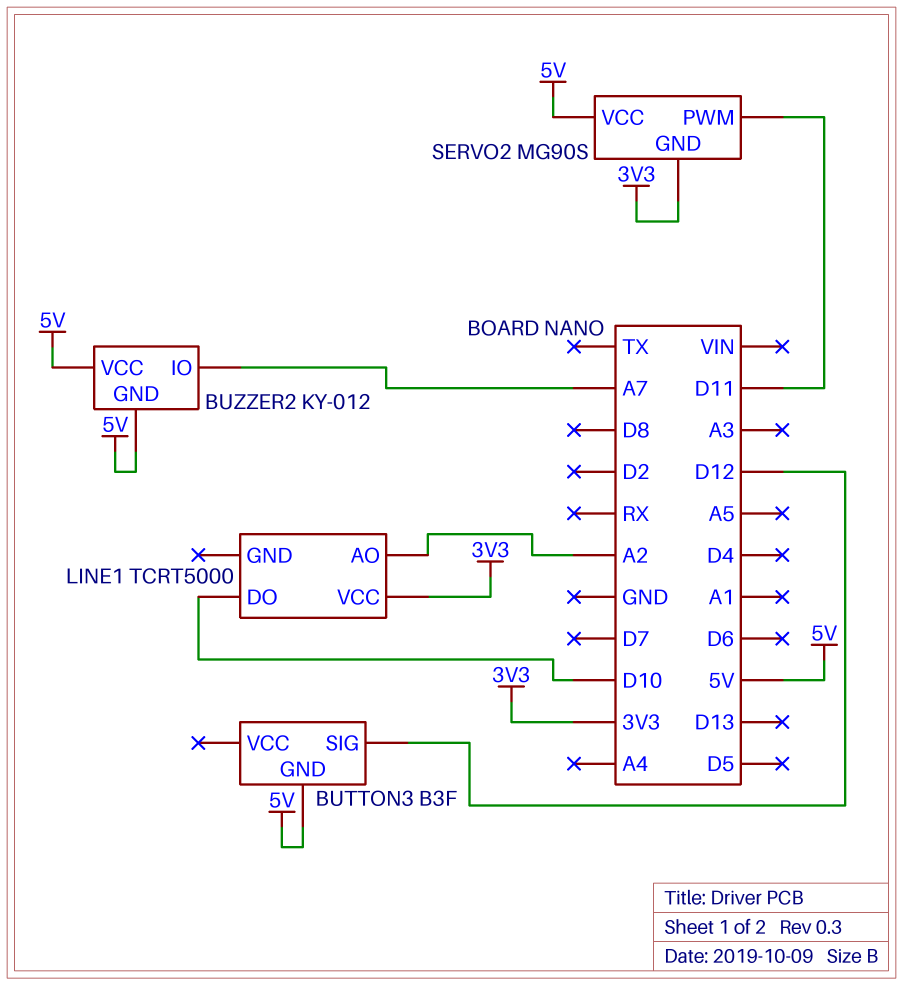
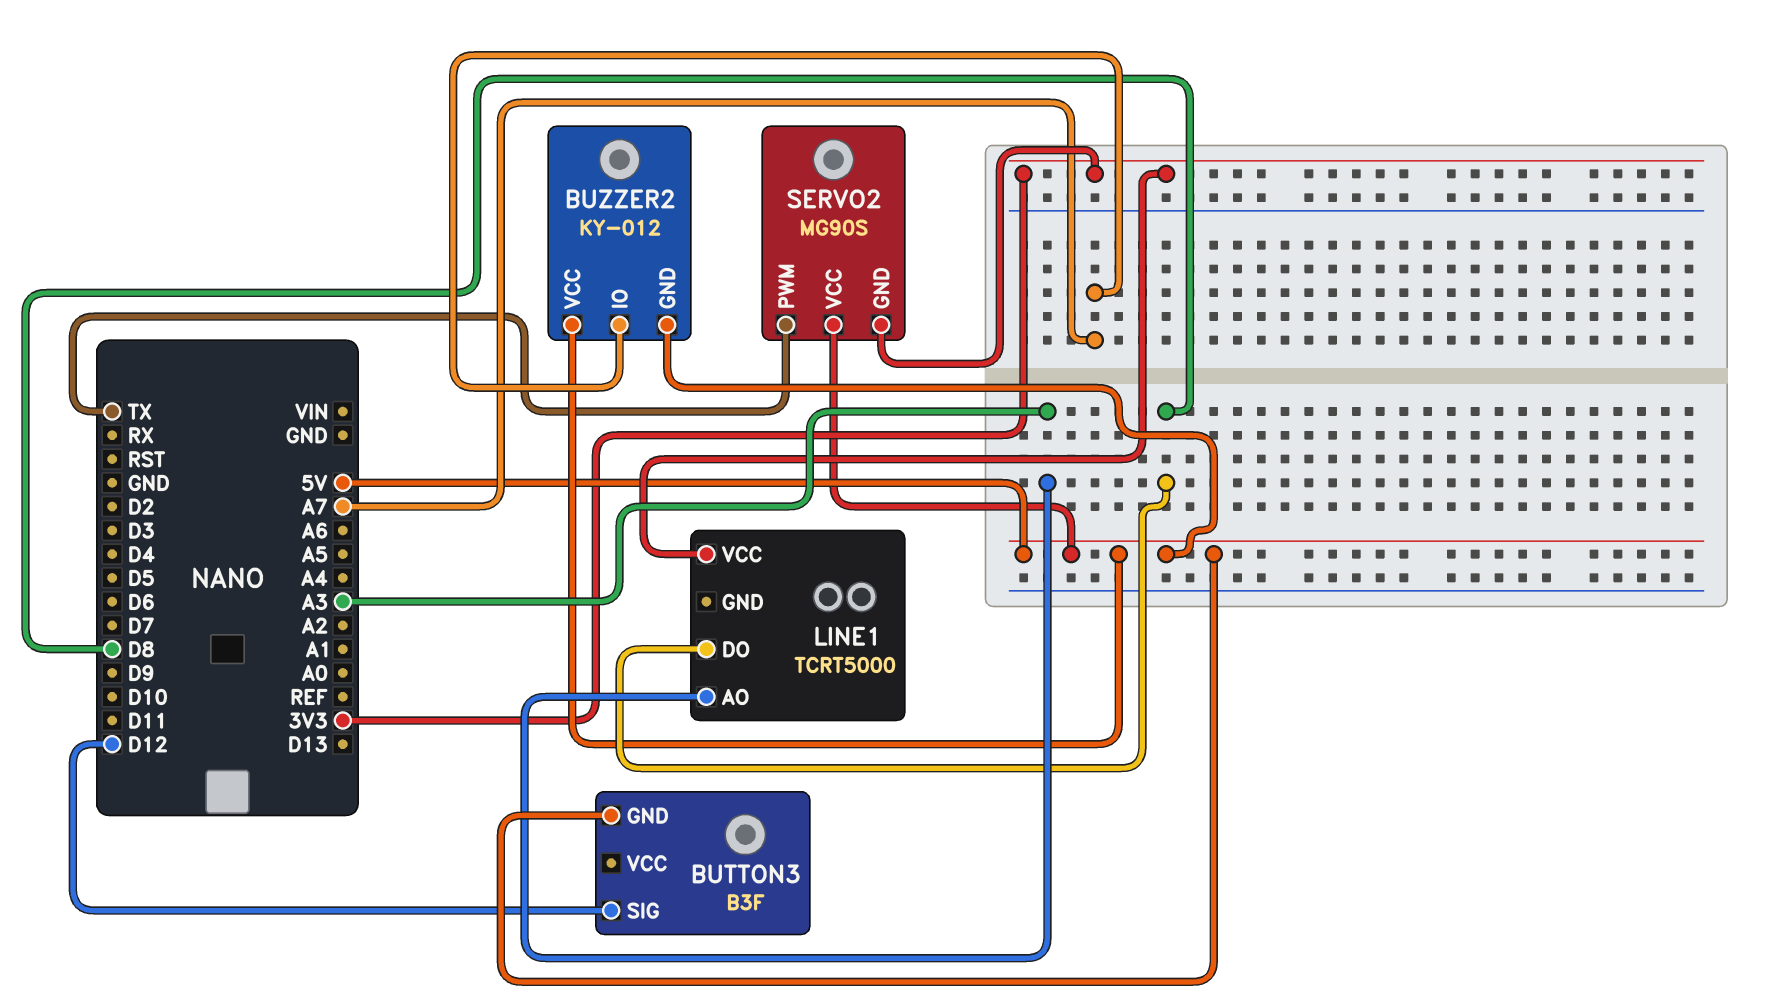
LINE1 pin AO: A2 -> A3
LINE1 pin DO: D10 -> D8
SERVO2 pin PWM: D11 -> TX

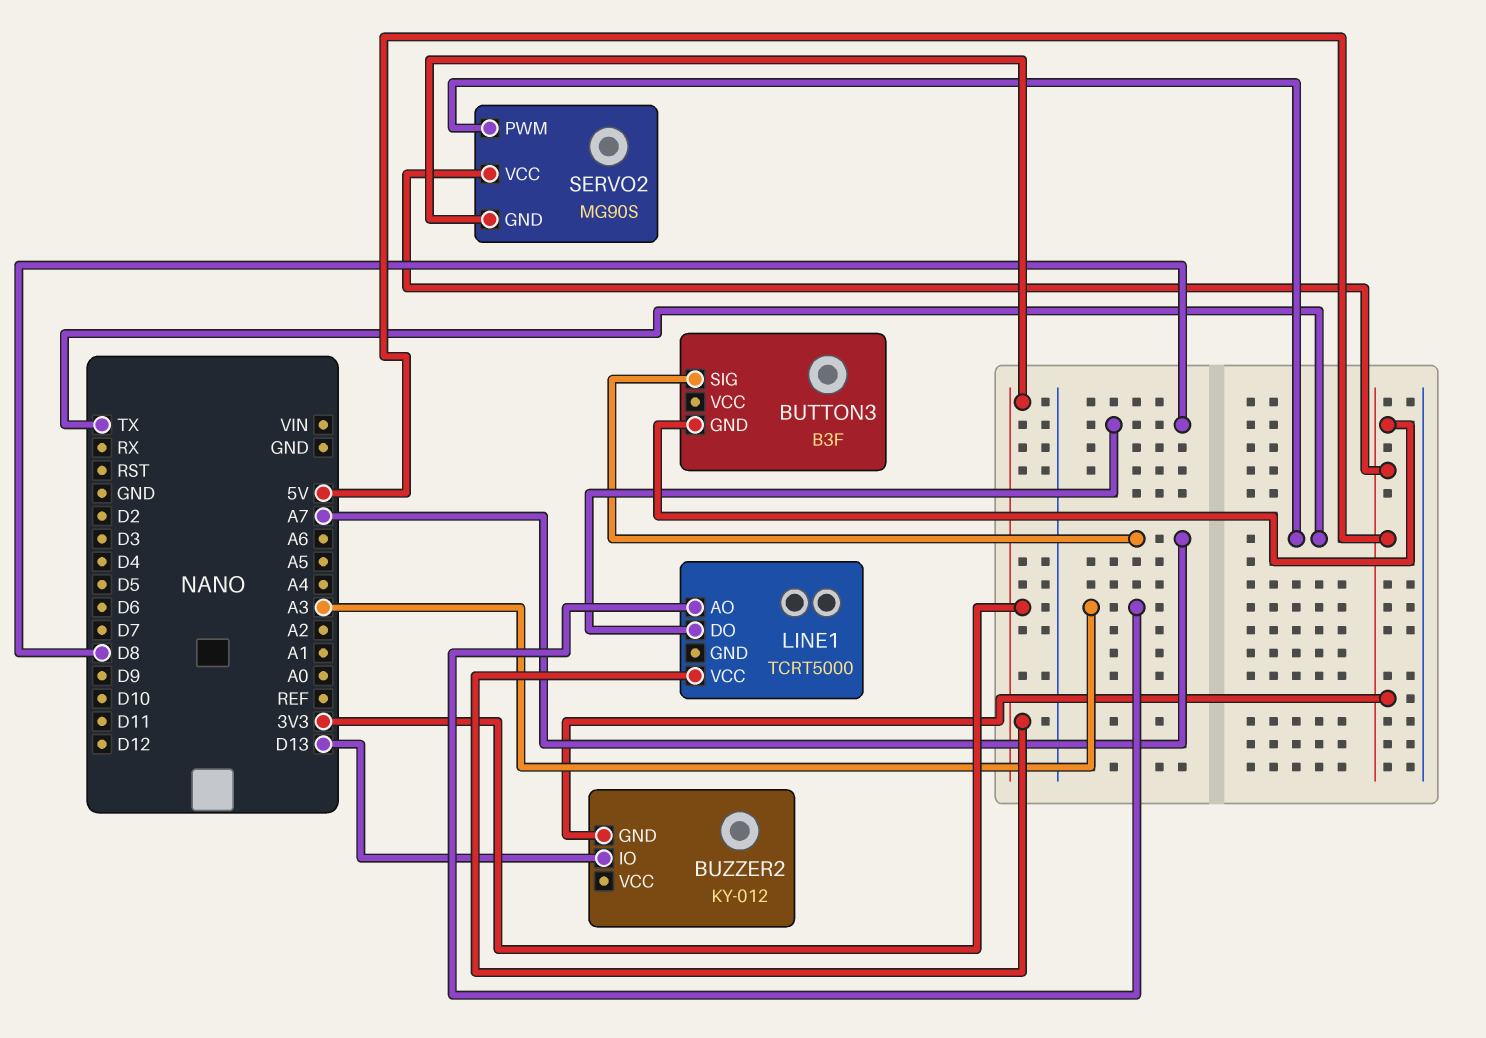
BUTTON3 pin SIG: D12 -> A7
BUZZER2 pin IO: A7 -> D13
BUZZER2 pin VCC: 5V -> none

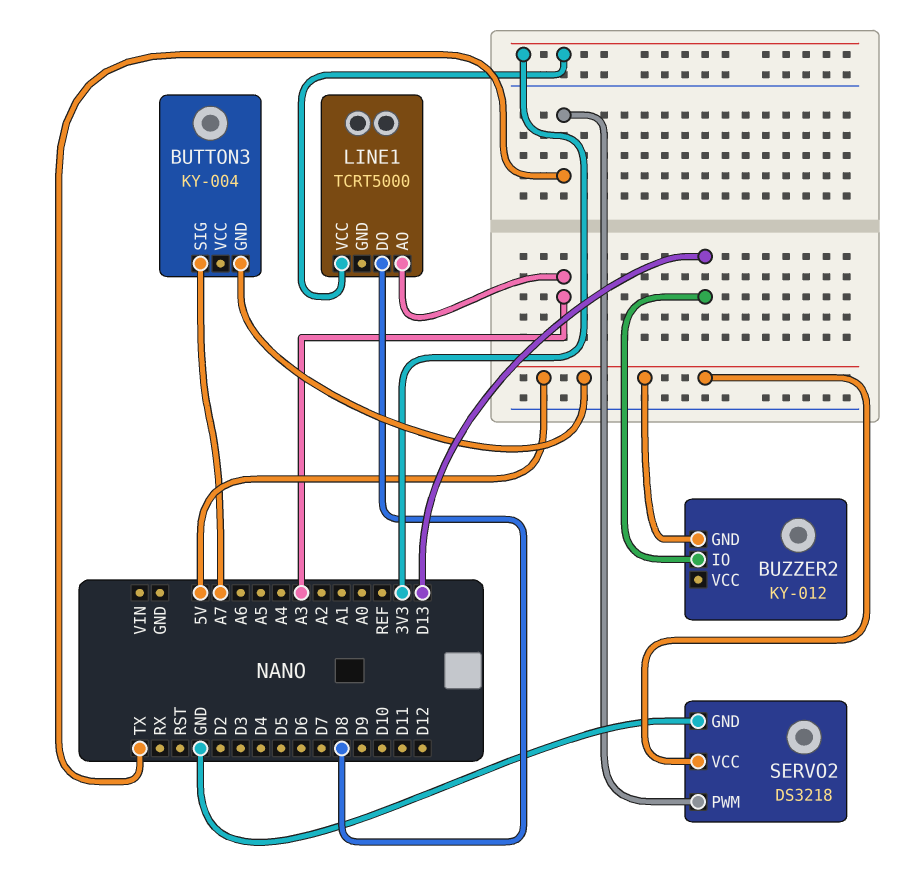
BUTTON3: B3F -> KY-004
SERVO2: MG90S -> DS3218
SERVO2 pin GND: 3V3 -> GND

